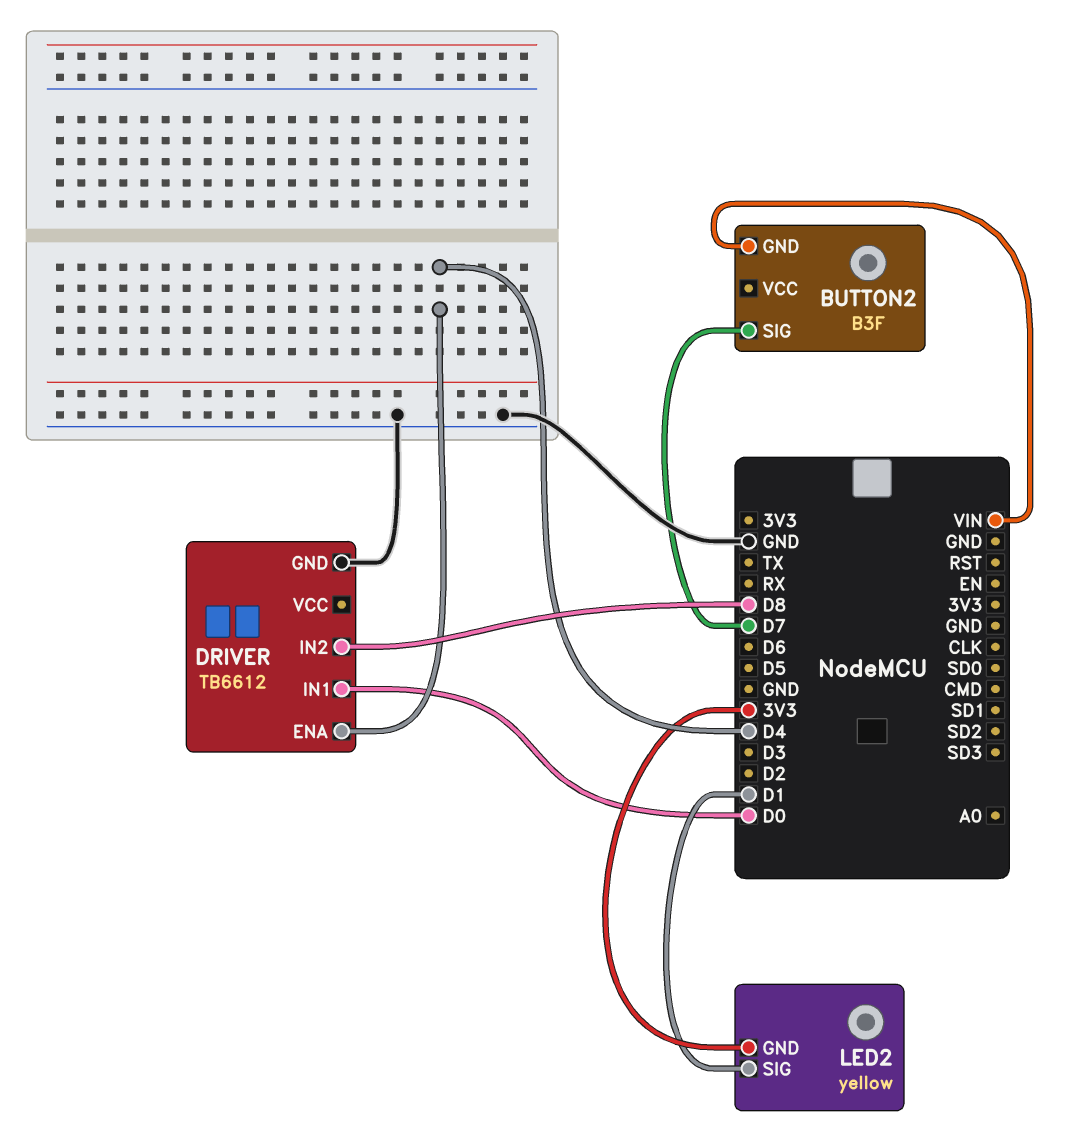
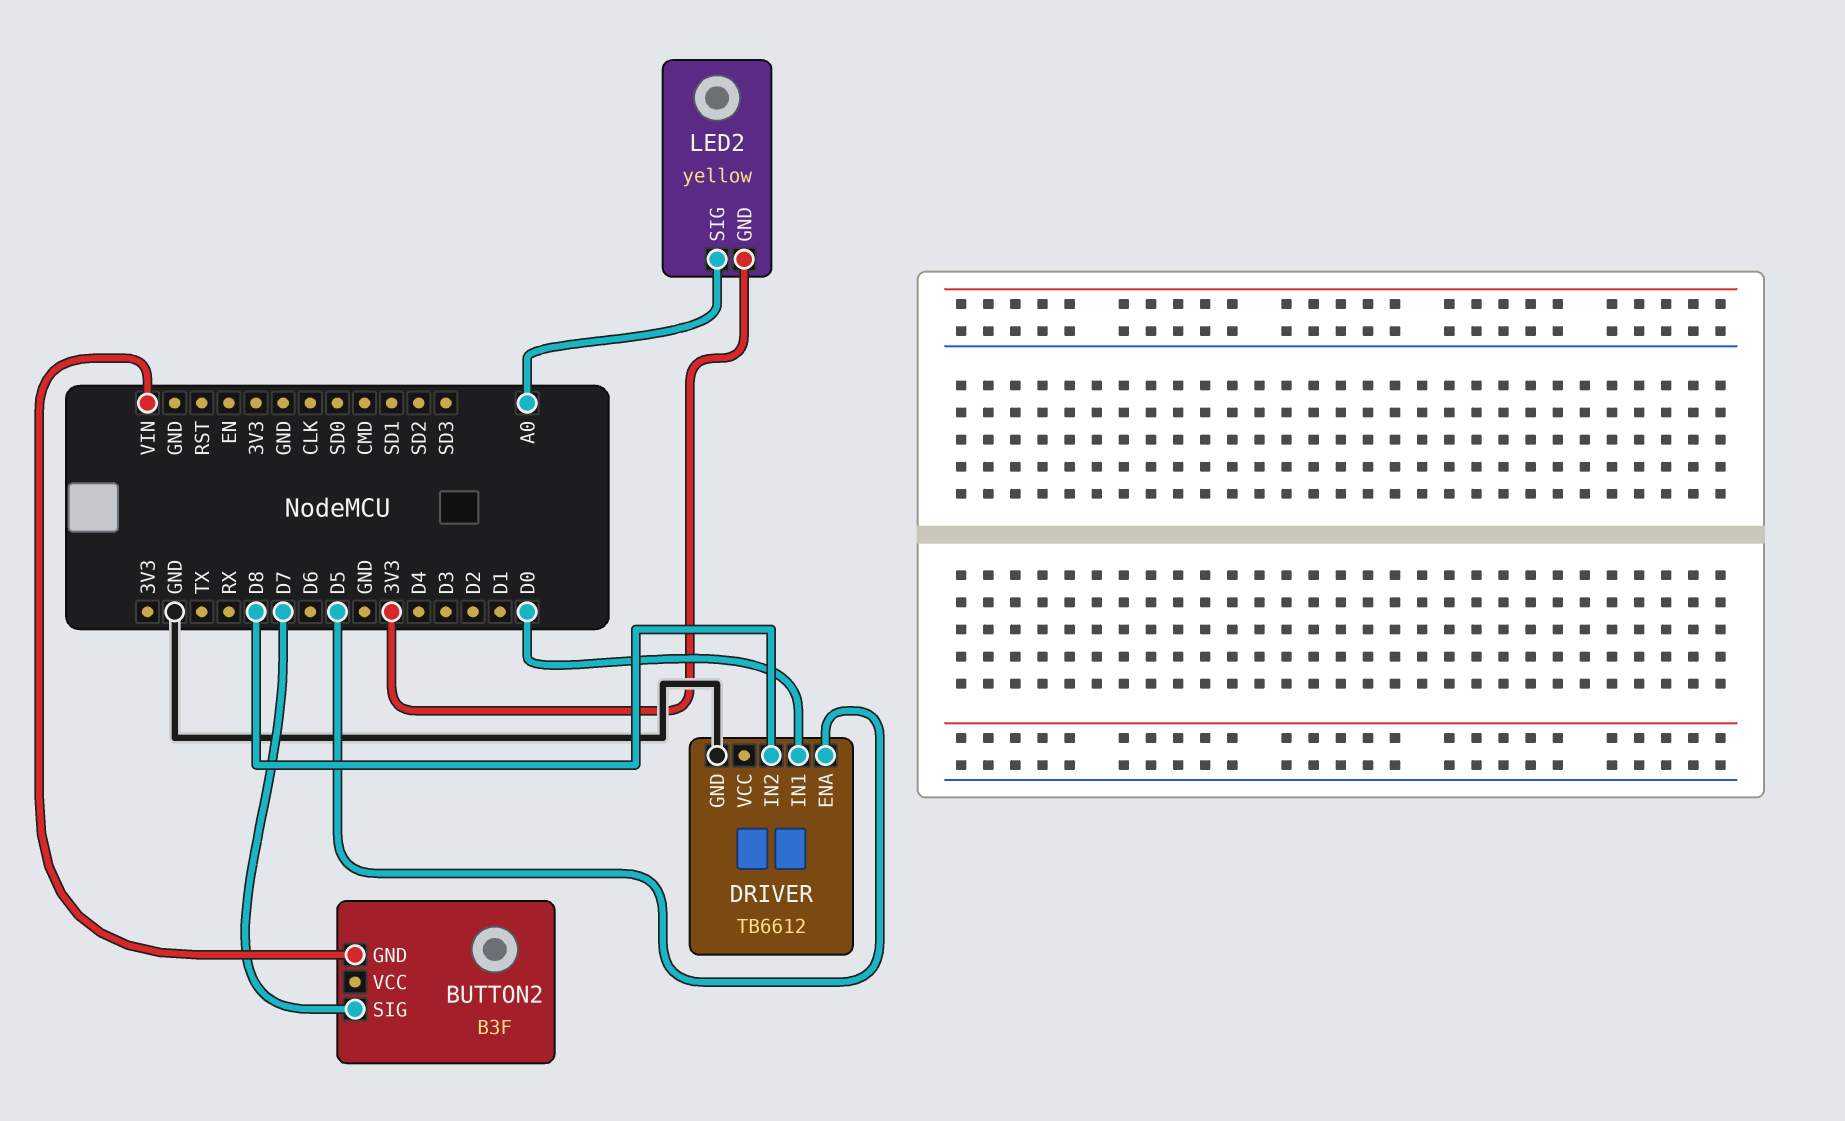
DRIVER pin ENA: D4 -> D5
LED2 pin SIG: D1 -> A0

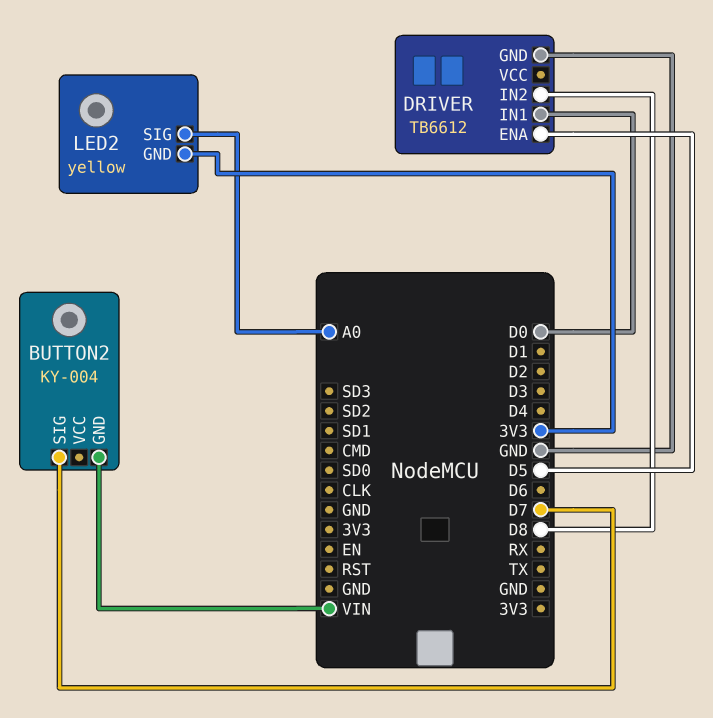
BUTTON2: B3F -> KY-004

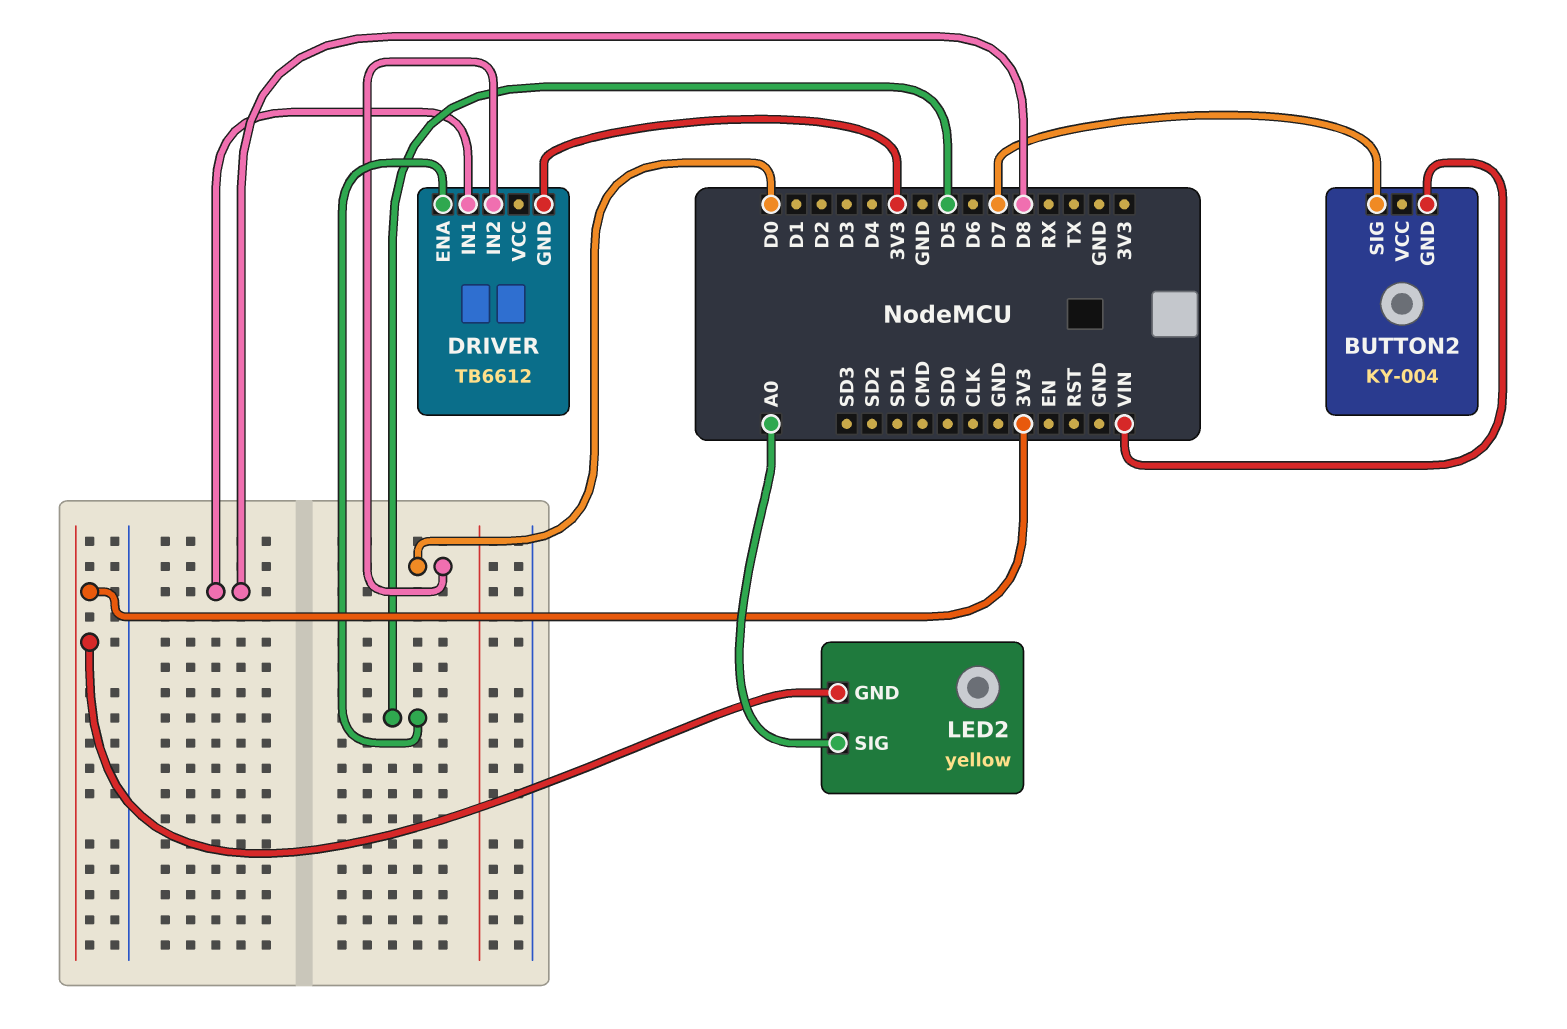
DRIVER pin GND: GND -> 3V3
DRIVER pin IN1: D0 -> D8
DRIVER pin IN2: D8 -> D0

